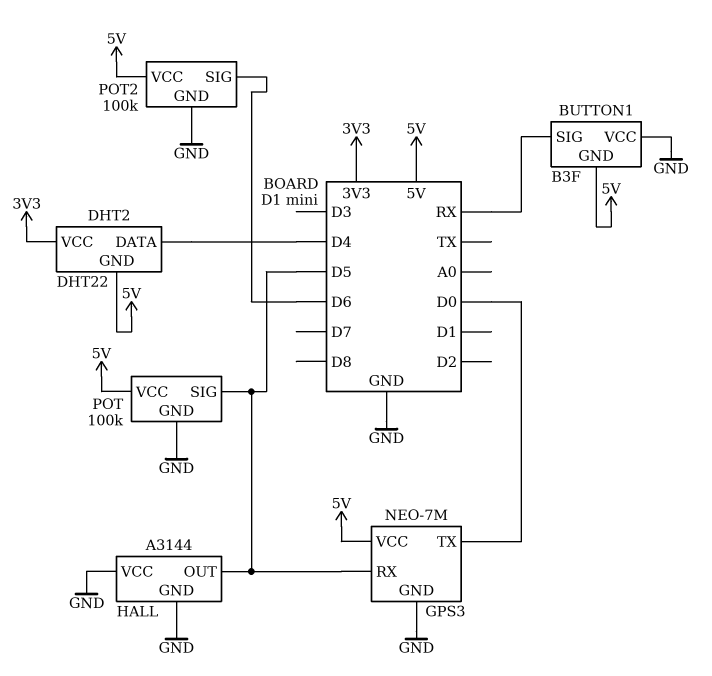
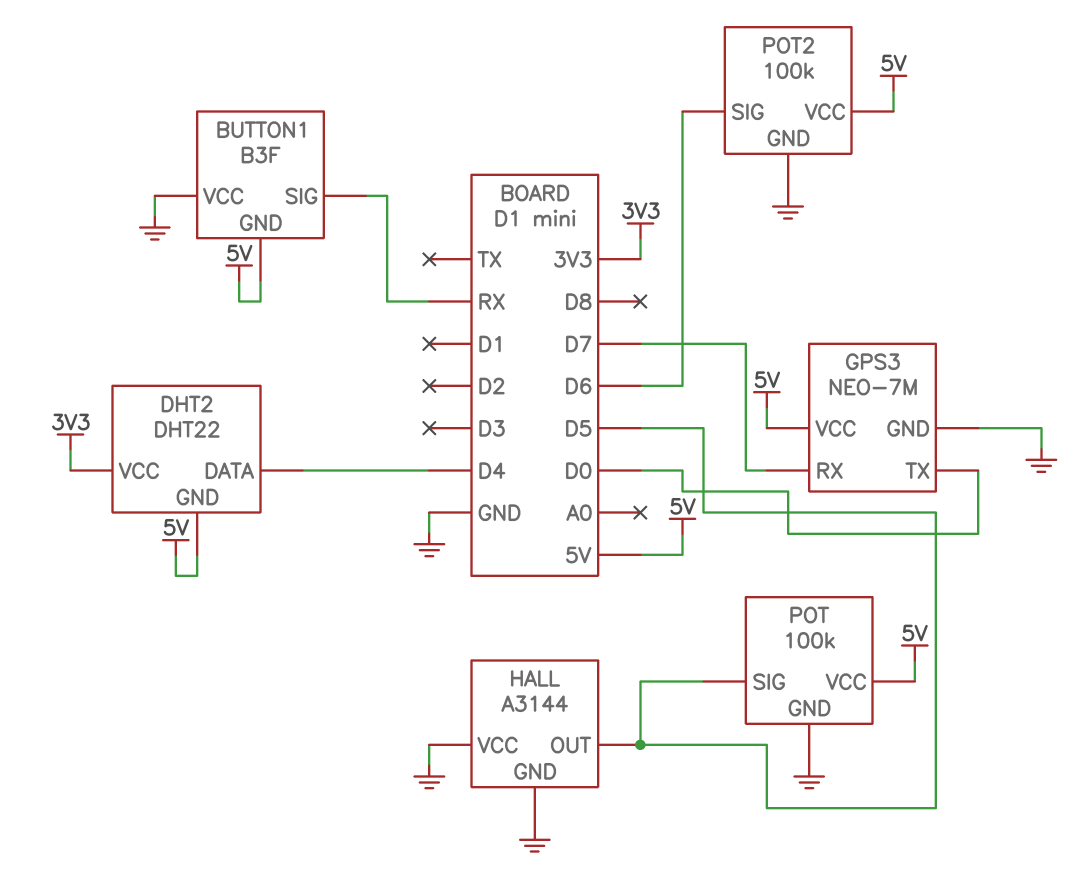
GPS3 pin RX: D5 -> D7

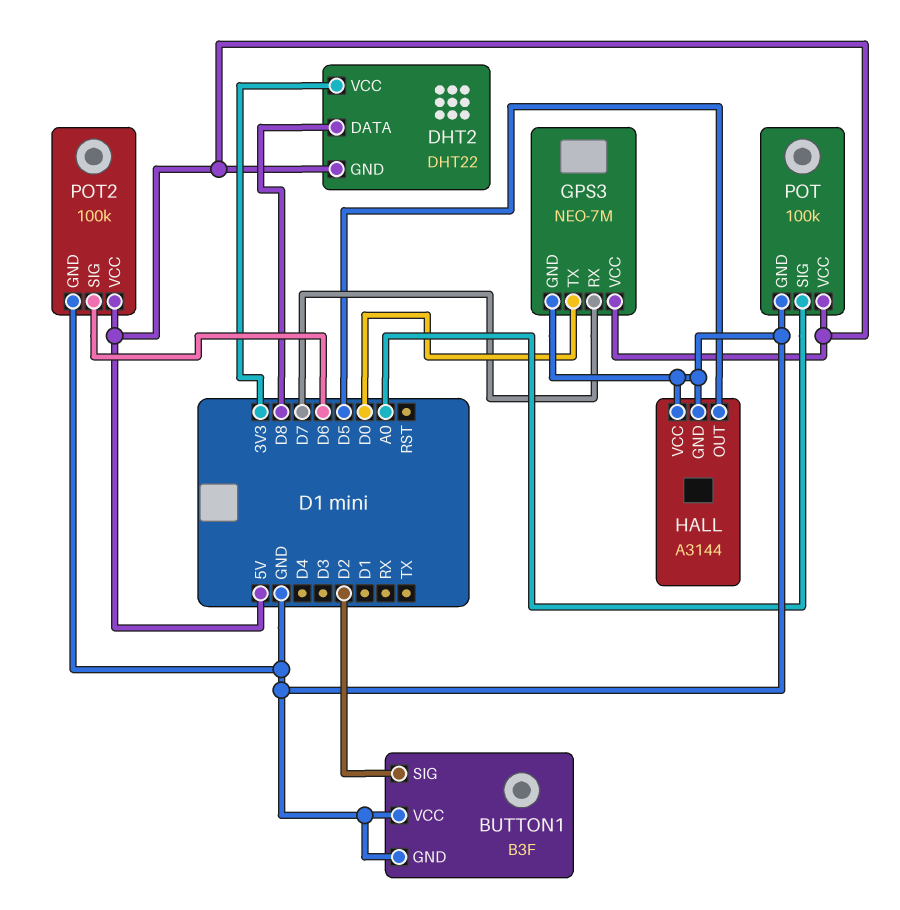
BUTTON1 pin GND: 5V -> GND
BUTTON1 pin SIG: RX -> D2
DHT2 pin DATA: D4 -> D8
POT pin SIG: D5 -> A0

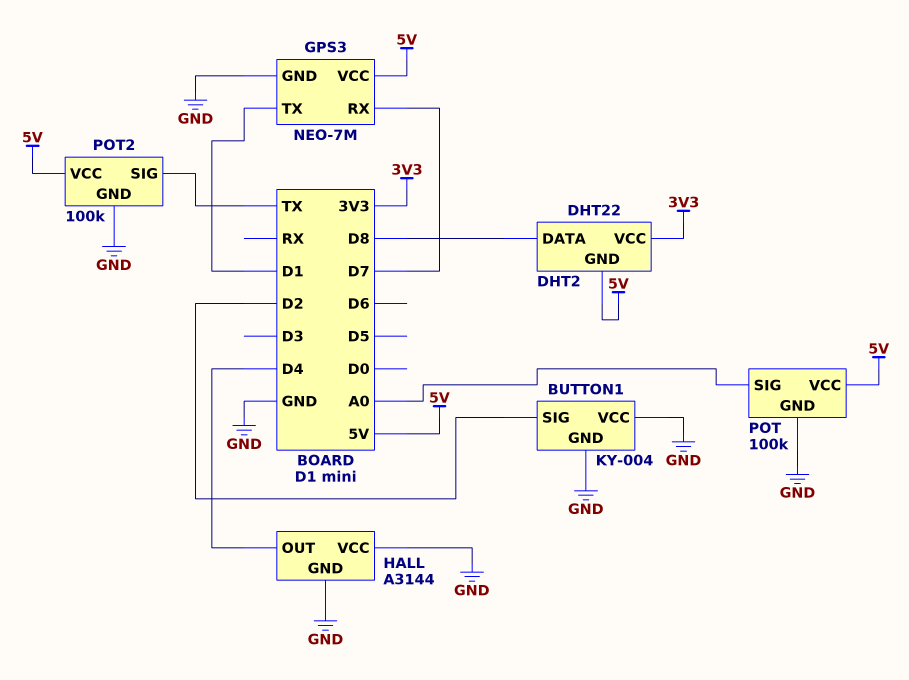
BUTTON1: B3F -> KY-004
GPS3 pin TX: D0 -> D1
HALL pin OUT: D5 -> D4
POT2 pin SIG: D6 -> TX

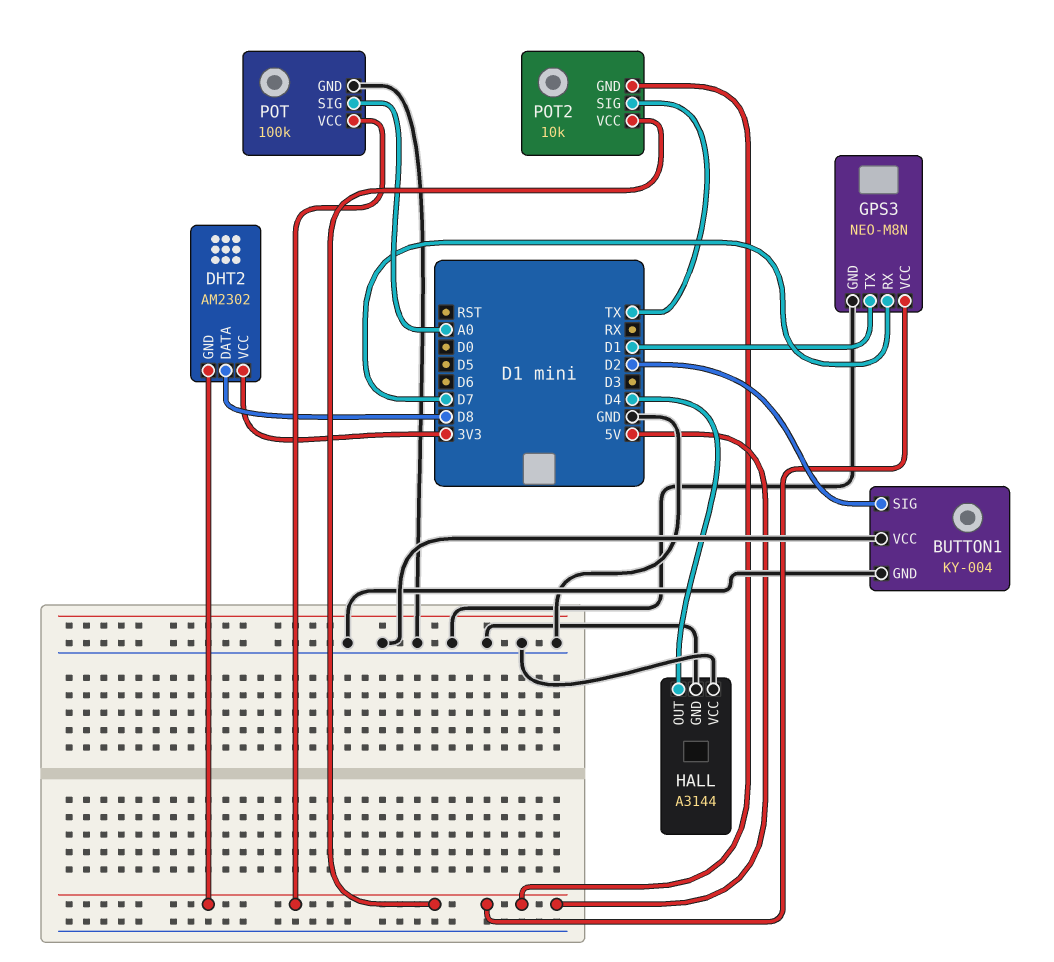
DHT2: DHT22 -> AM2302
GPS3: NEO-7M -> NEO-M8N
POT2: 100k -> 10k
POT2 pin GND: GND -> 5V

